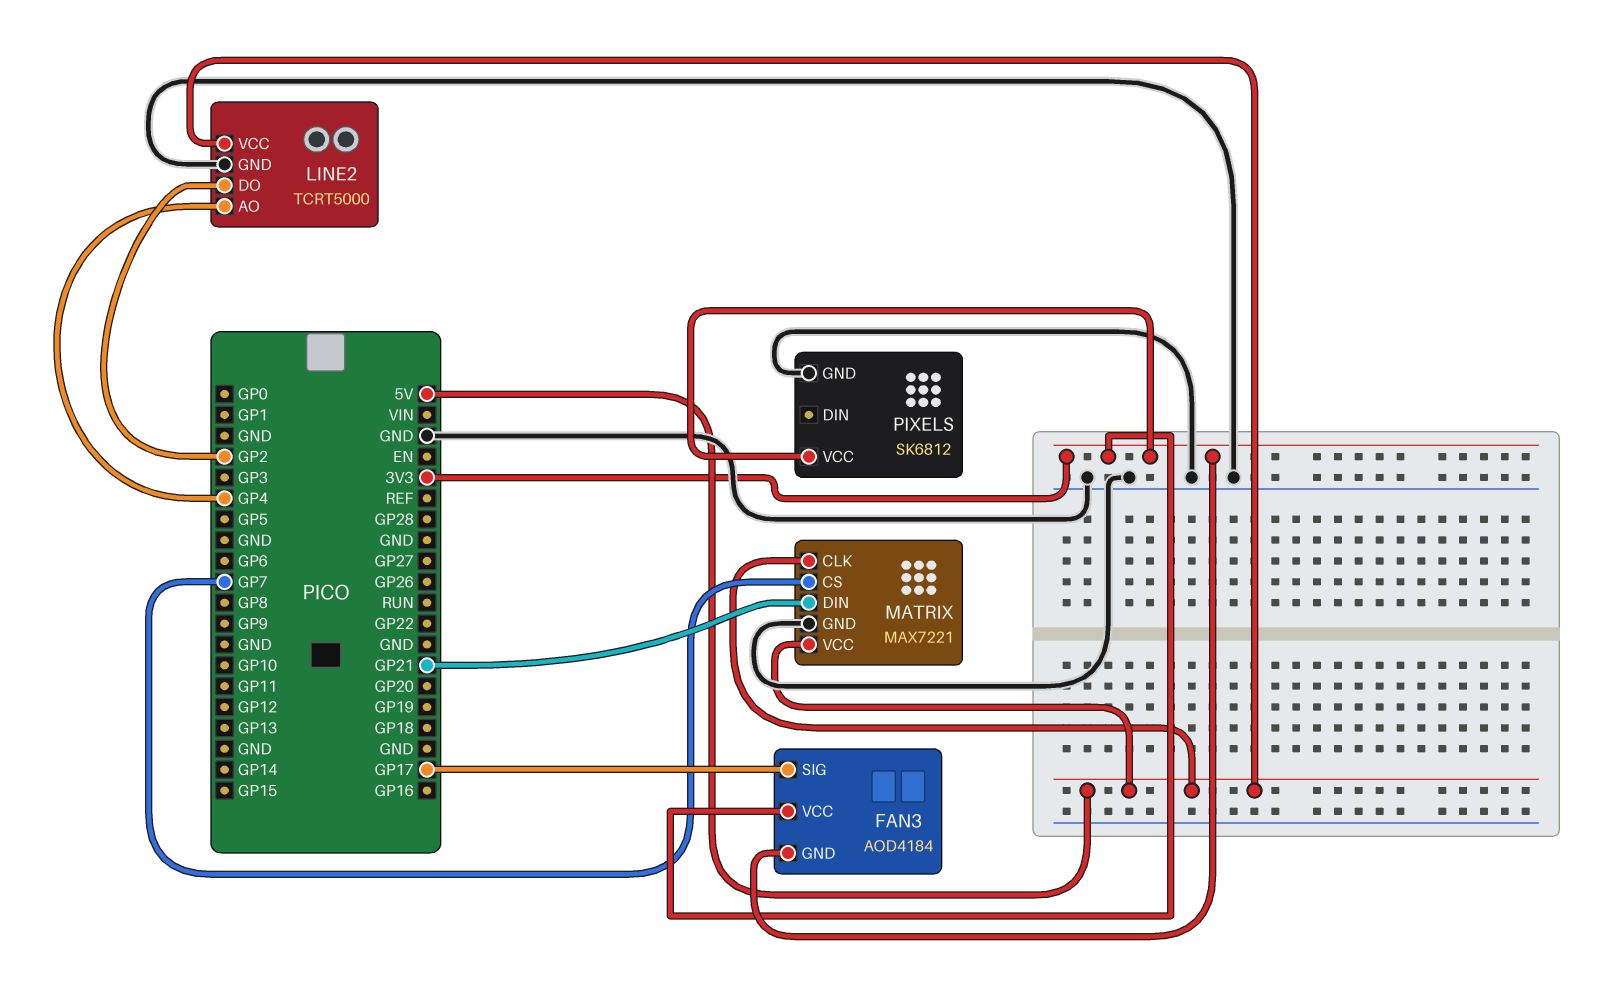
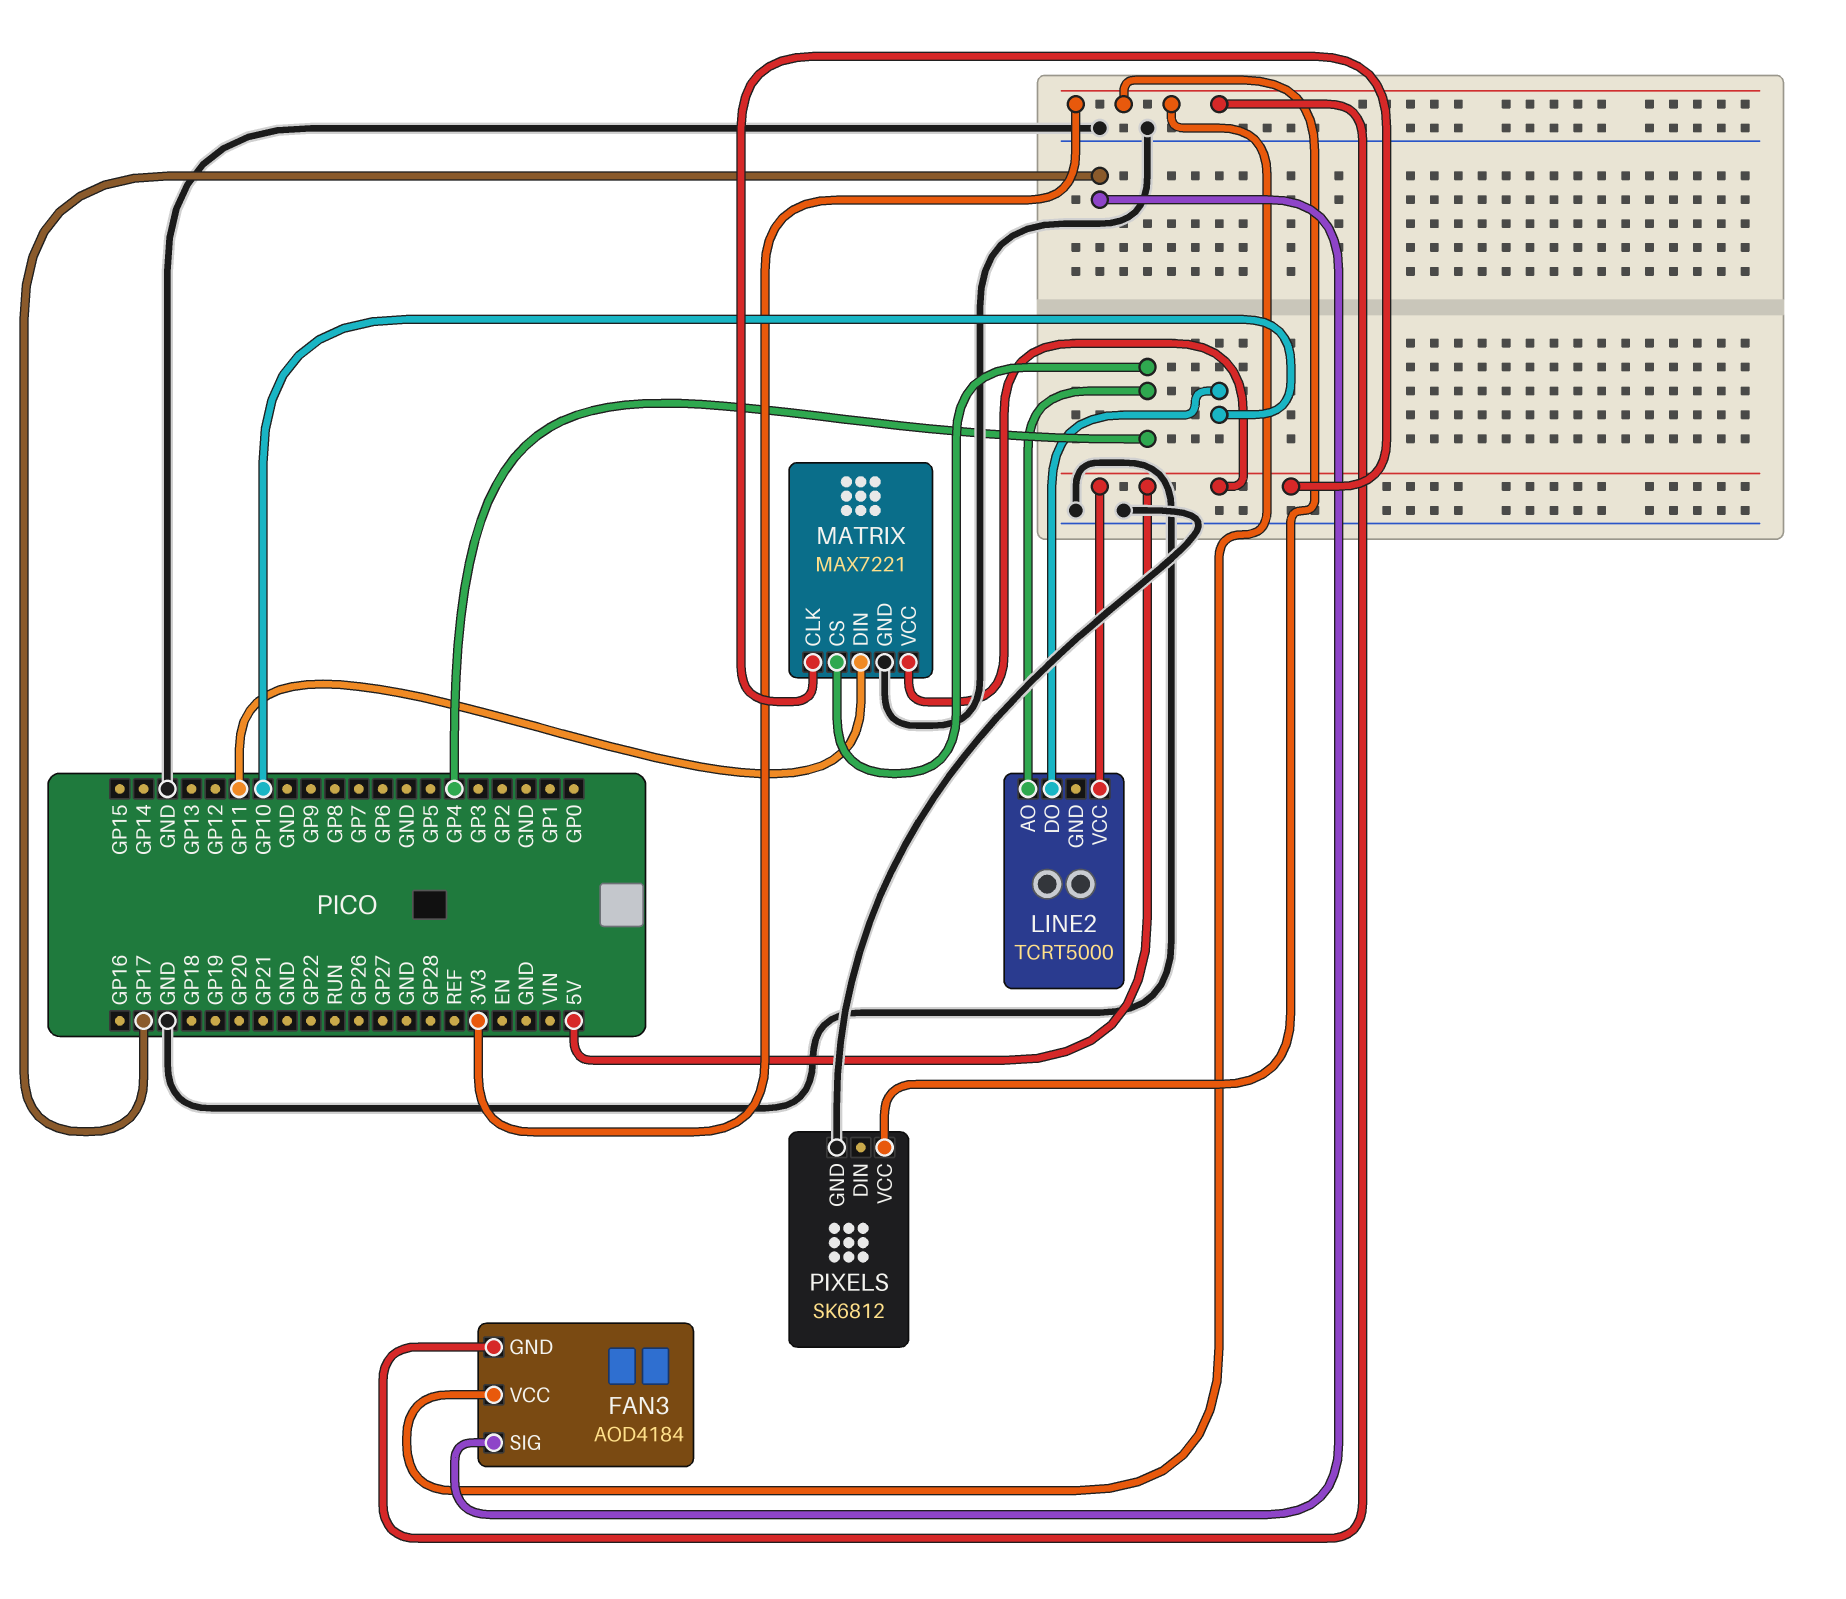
LINE2 pin DO: GP2 -> GP10
LINE2 pin GND: GND -> none
MATRIX pin CS: GP7 -> GP4
MATRIX pin DIN: GP21 -> GP11

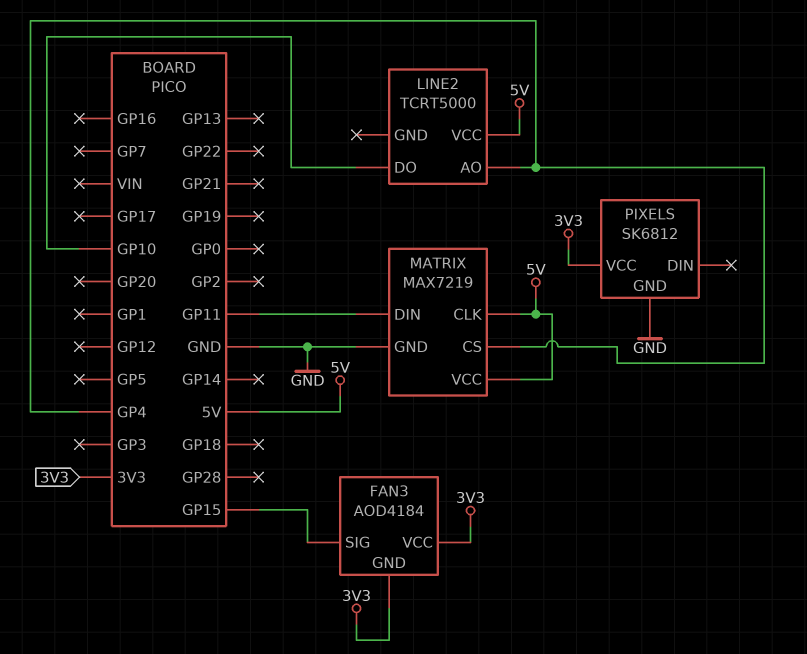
FAN3 pin SIG: GP17 -> GP15
MATRIX: MAX7221 -> MAX7219

